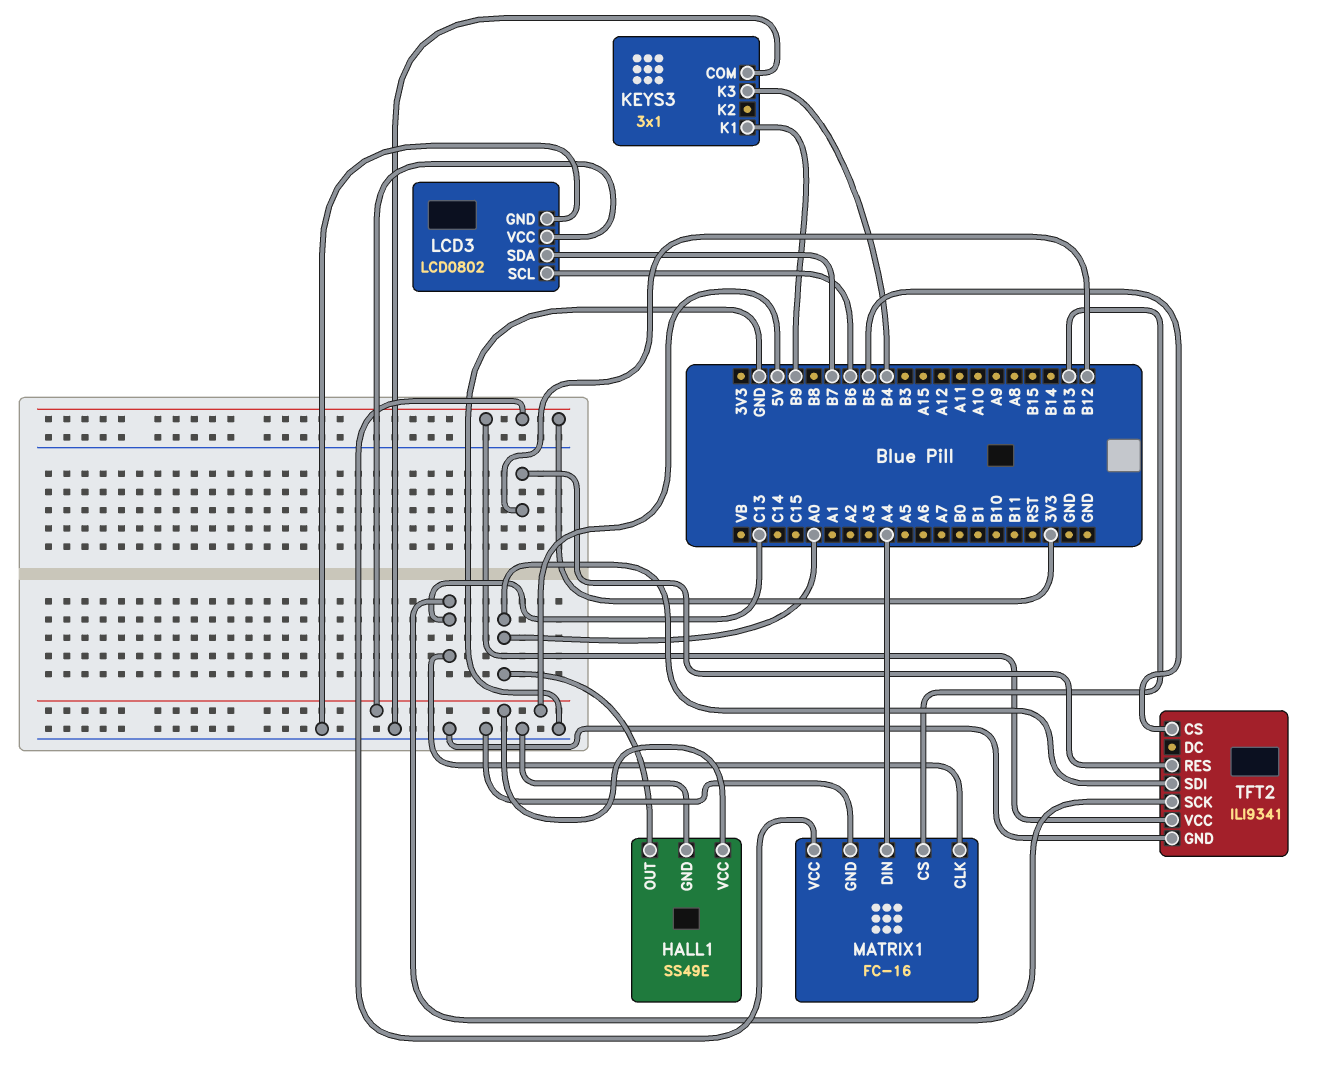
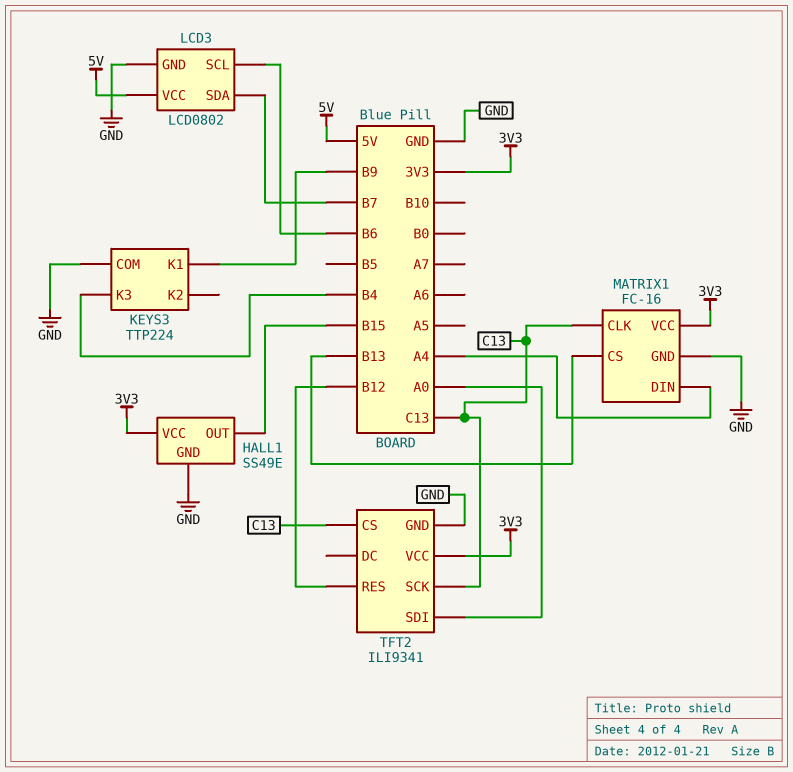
HALL1 pin OUT: A0 -> B15
HALL1 pin VCC: 5V -> 3V3
KEYS3: 3x1 -> TTP224
TFT2 pin CS: B5 -> C13

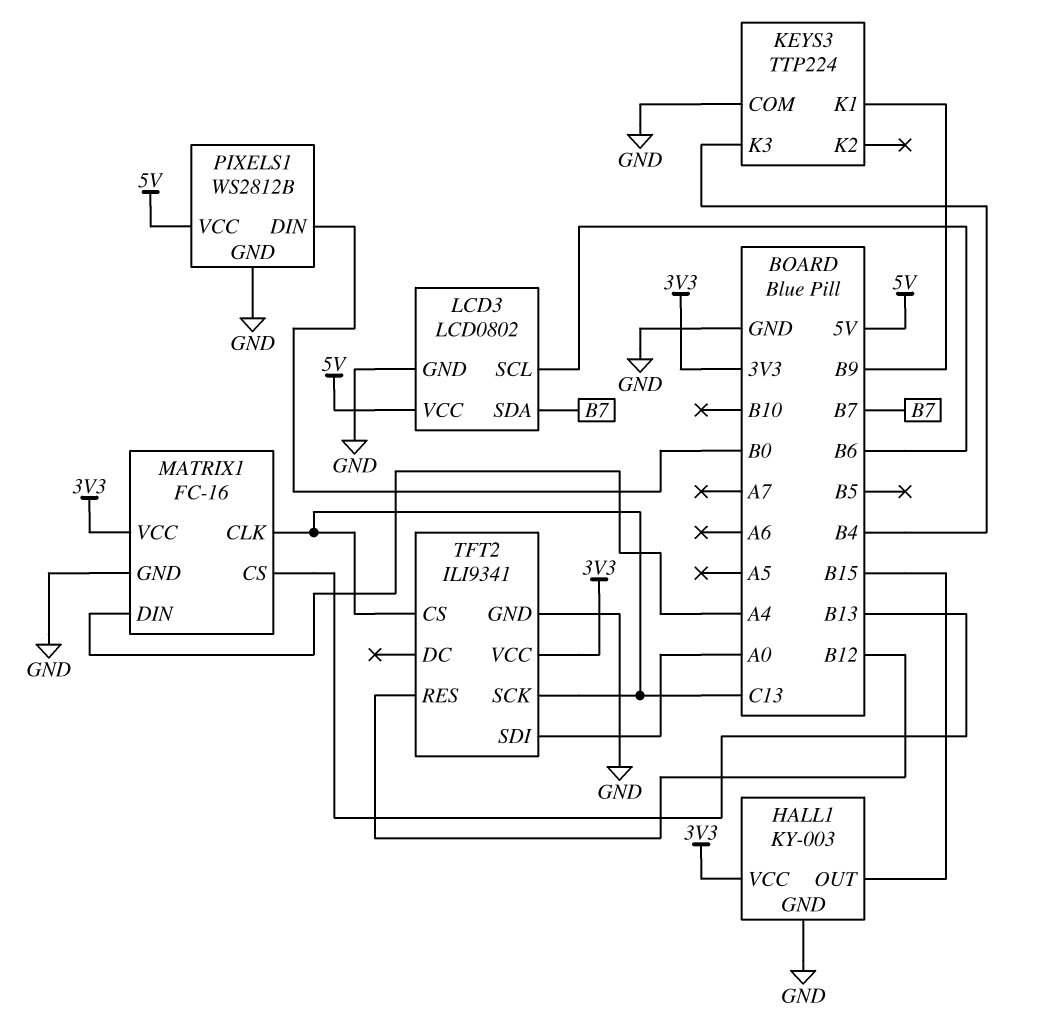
HALL1: SS49E -> KY-003
PIXELS1: none -> WS2812B
PIXELS1 pin DIN: none -> B0
PIXELS1 pin GND: none -> GND
PIXELS1 pin VCC: none -> 5V

